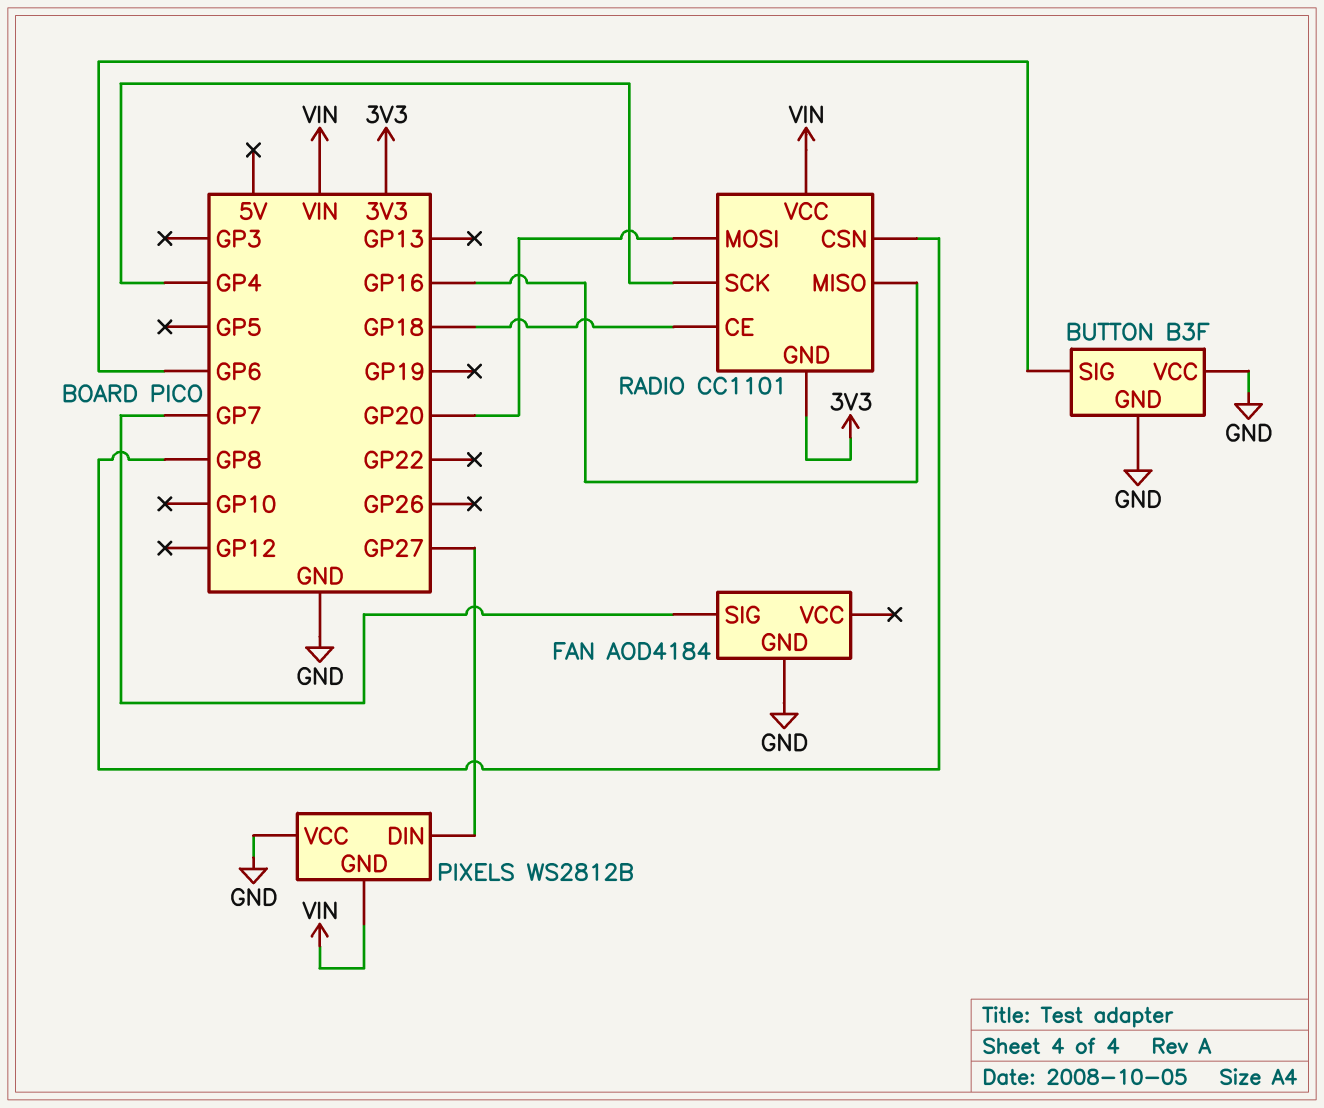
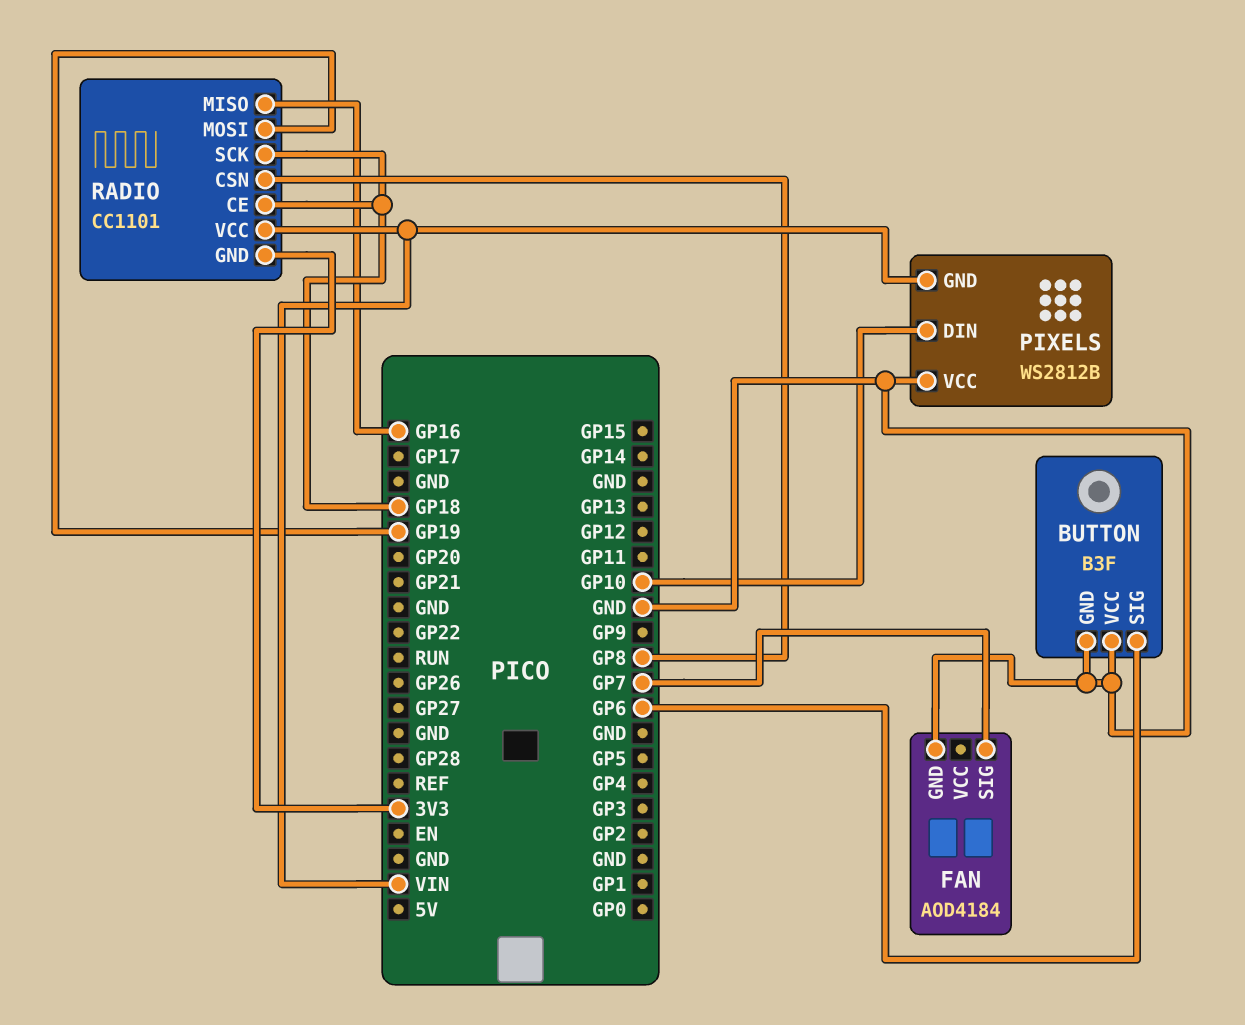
PIXELS pin DIN: GP27 -> GP10
RADIO pin MOSI: GP20 -> GP19
RADIO pin SCK: GP4 -> GP18

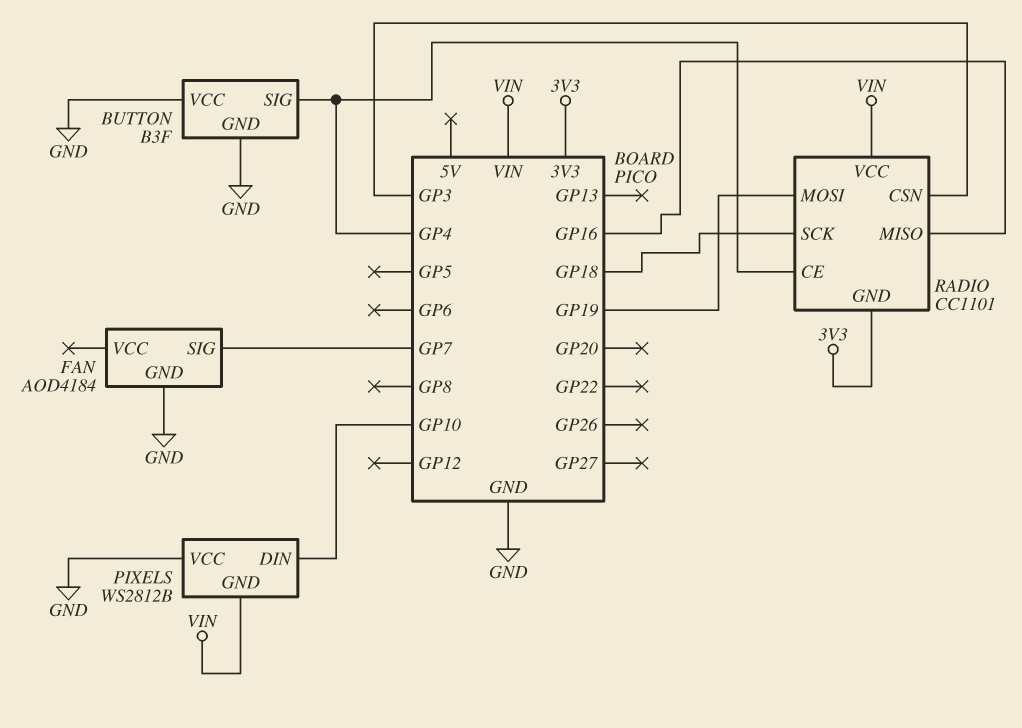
BUTTON pin SIG: GP6 -> GP4
RADIO pin CE: GP18 -> GP4
RADIO pin CSN: GP8 -> GP3

